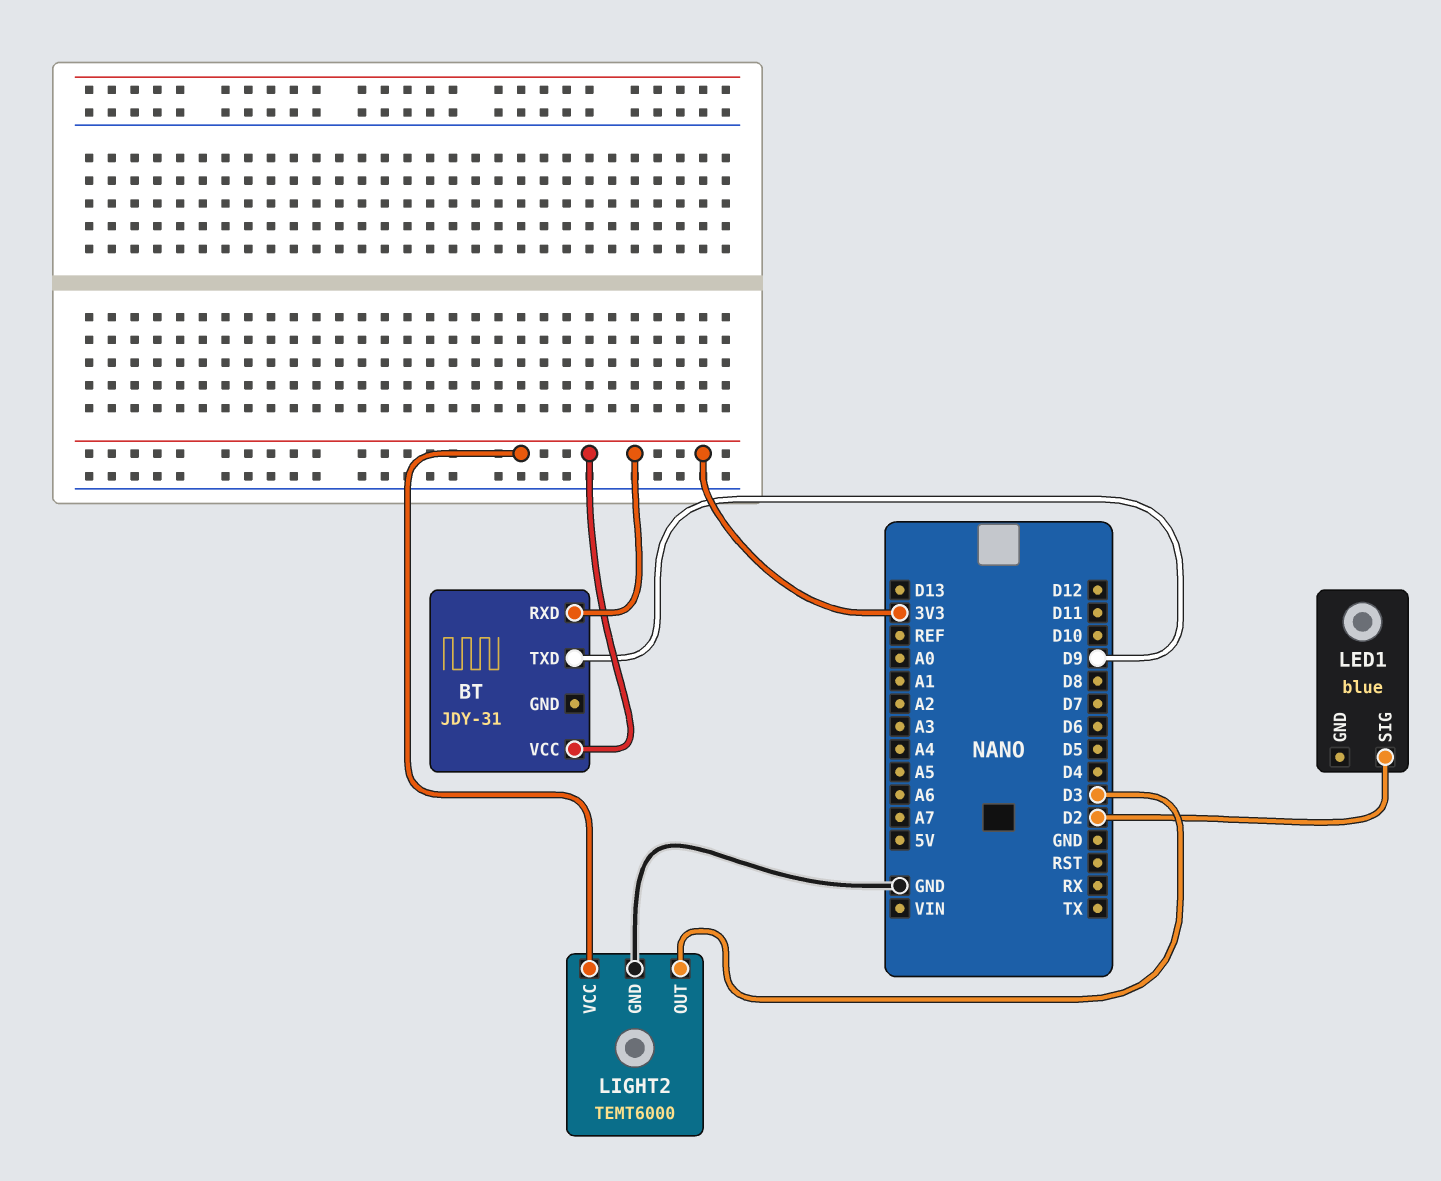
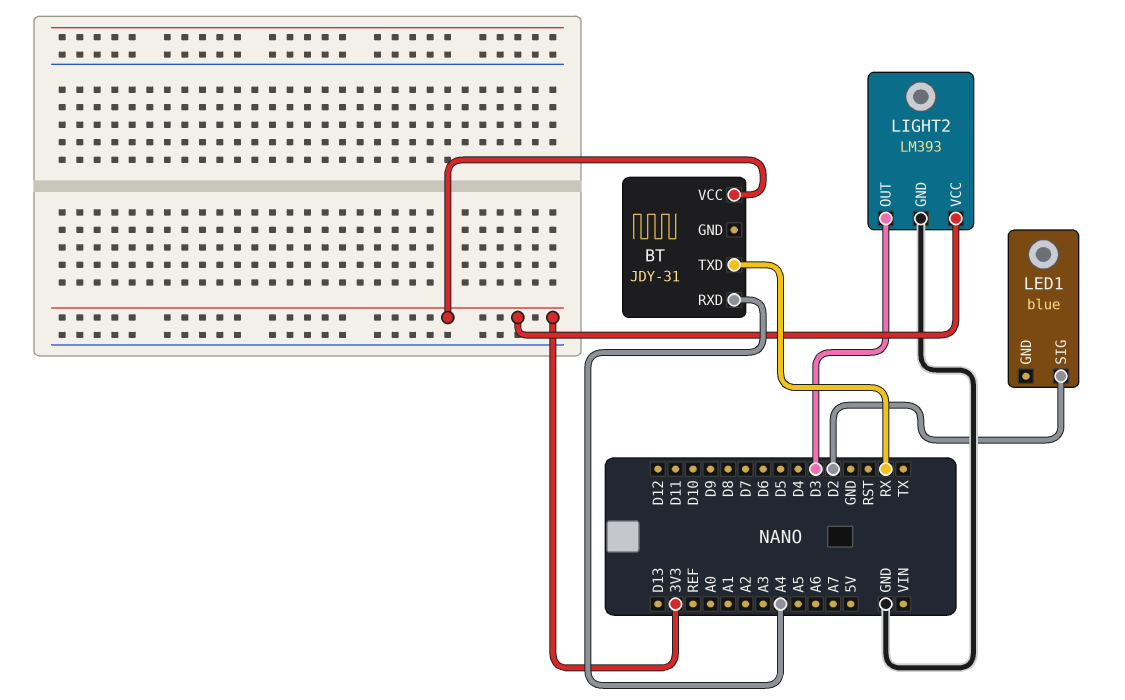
BT pin RXD: 3V3 -> A4
BT pin TXD: D9 -> RX
LIGHT2: TEMT6000 -> LM393

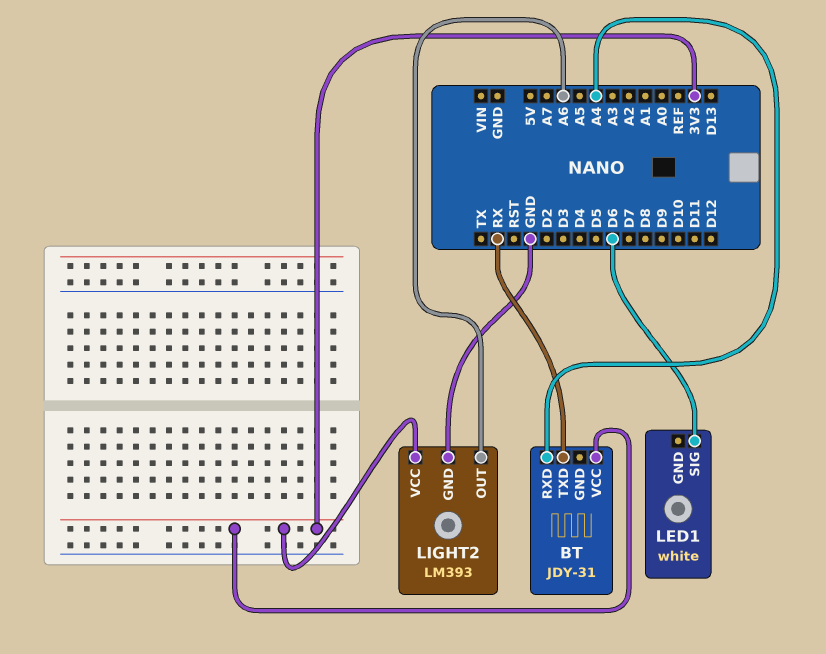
LED1: blue -> white
LED1 pin SIG: D2 -> D6
LIGHT2 pin OUT: D3 -> A6

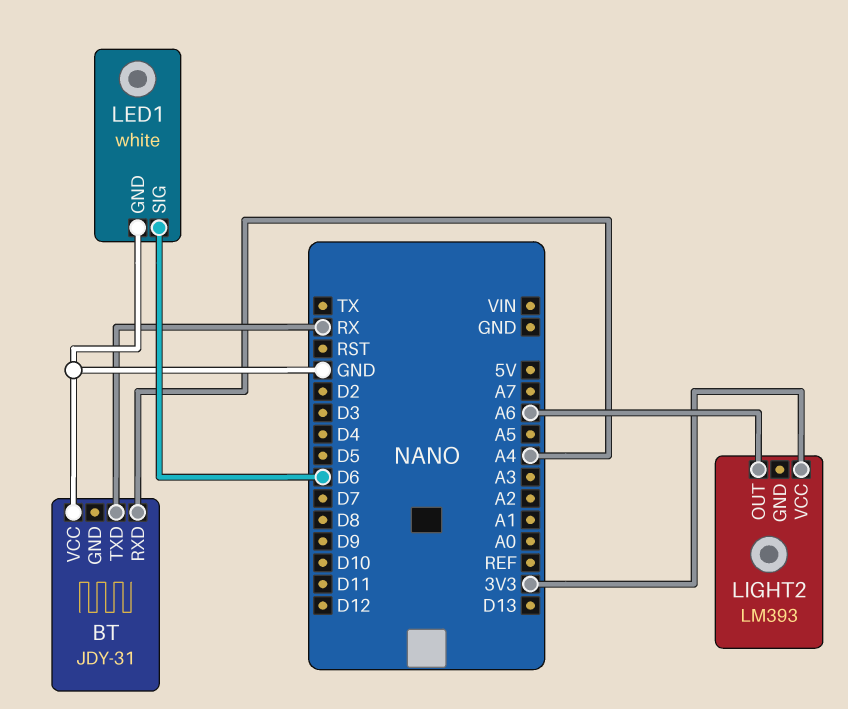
BT pin VCC: 3V3 -> GND
LED1 pin GND: none -> GND
LIGHT2 pin GND: GND -> none

